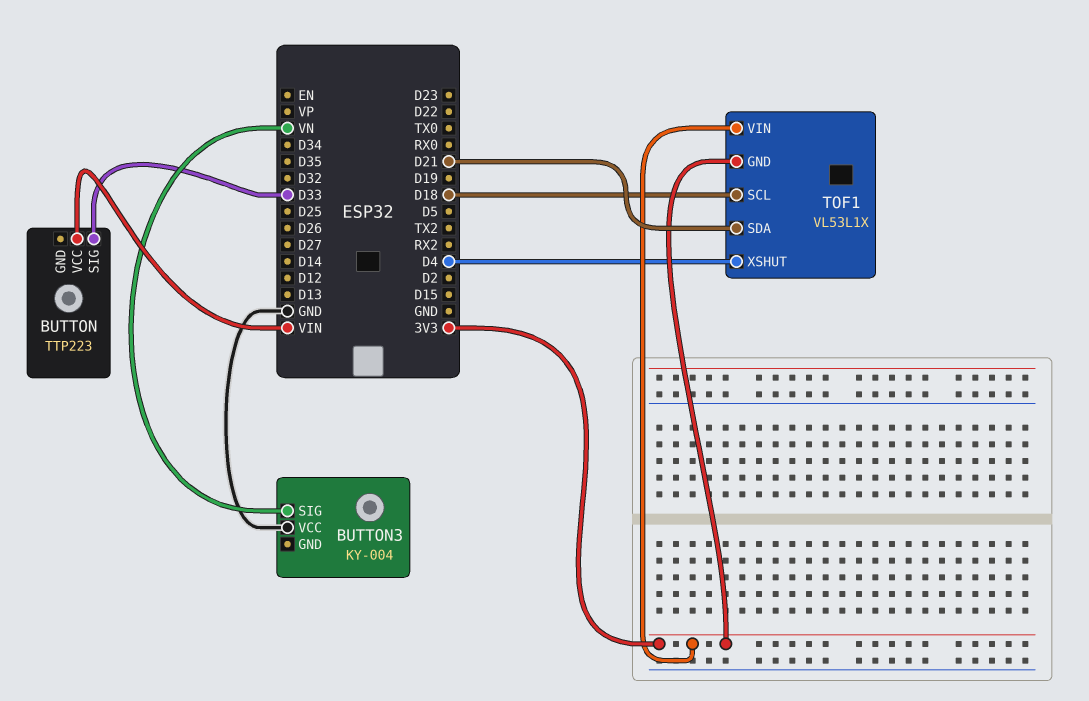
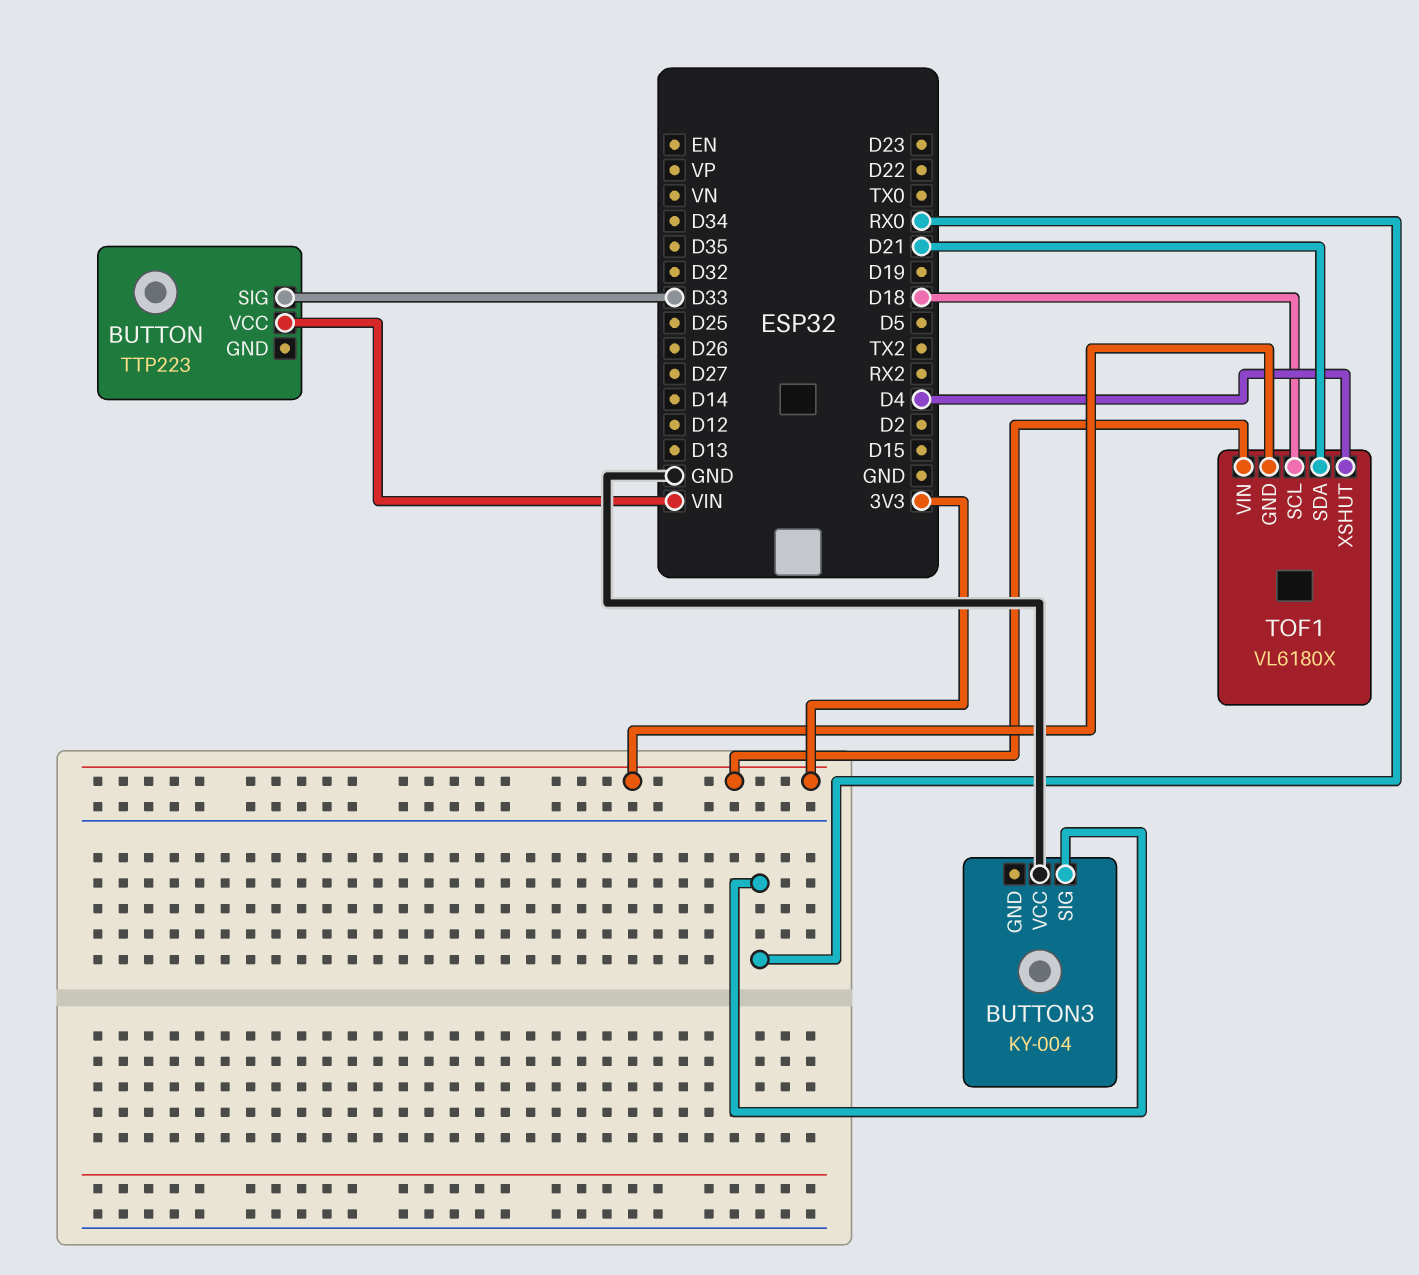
BUTTON3 pin SIG: VN -> RX0
TOF1: VL53L1X -> VL6180X

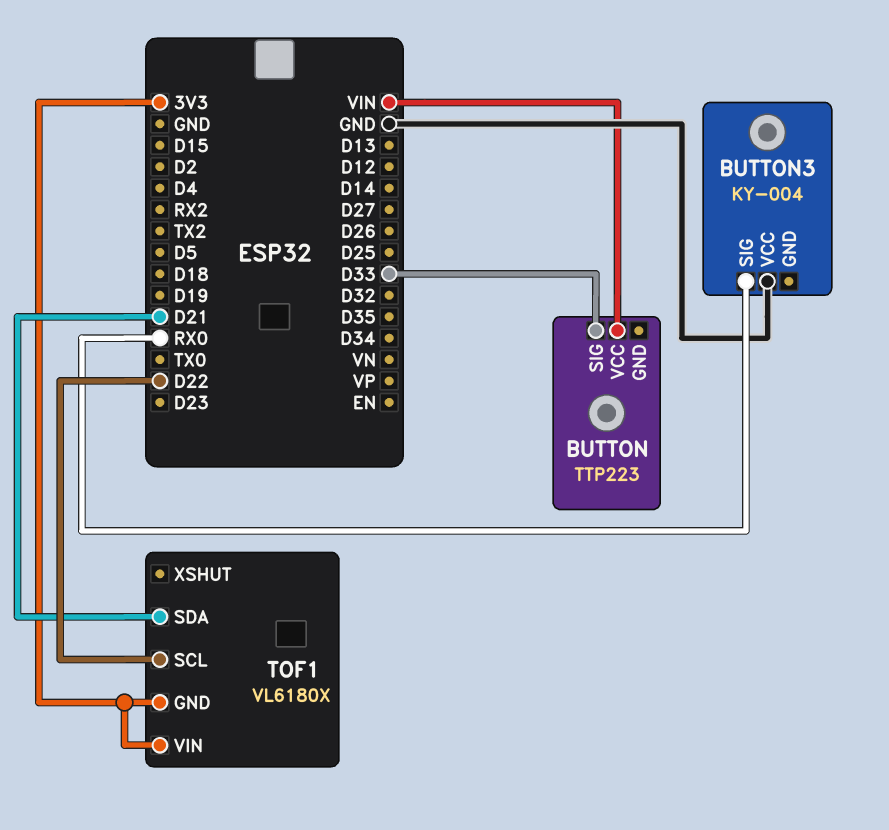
TOF1 pin SCL: D18 -> D22
TOF1 pin XSHUT: D4 -> none

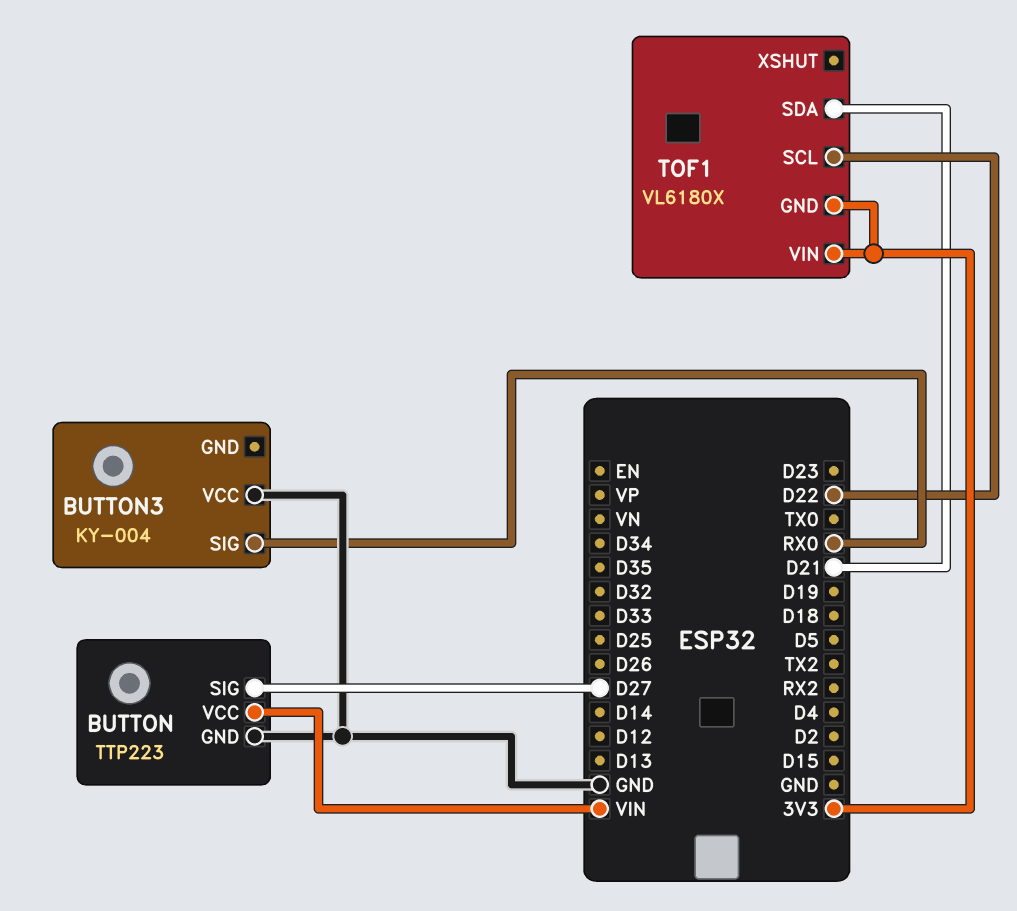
BUTTON pin GND: none -> GND
BUTTON pin SIG: D33 -> D27

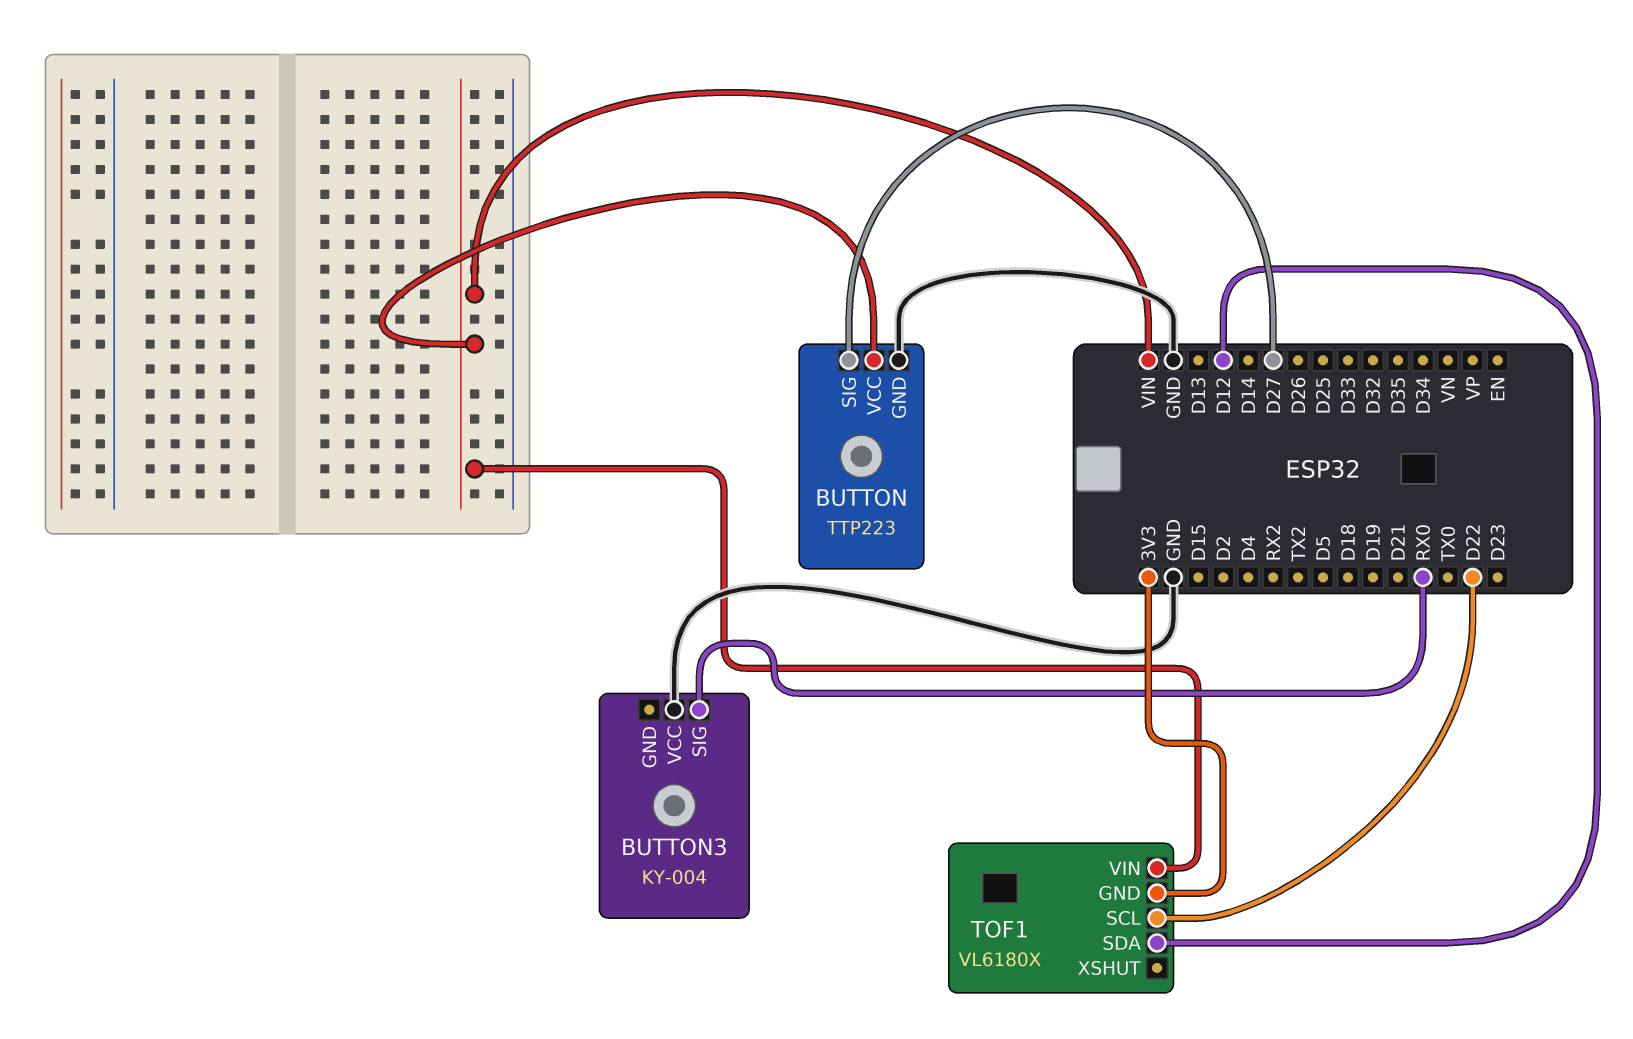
TOF1 pin SDA: D21 -> D12
TOF1 pin VIN: 3V3 -> VIN

